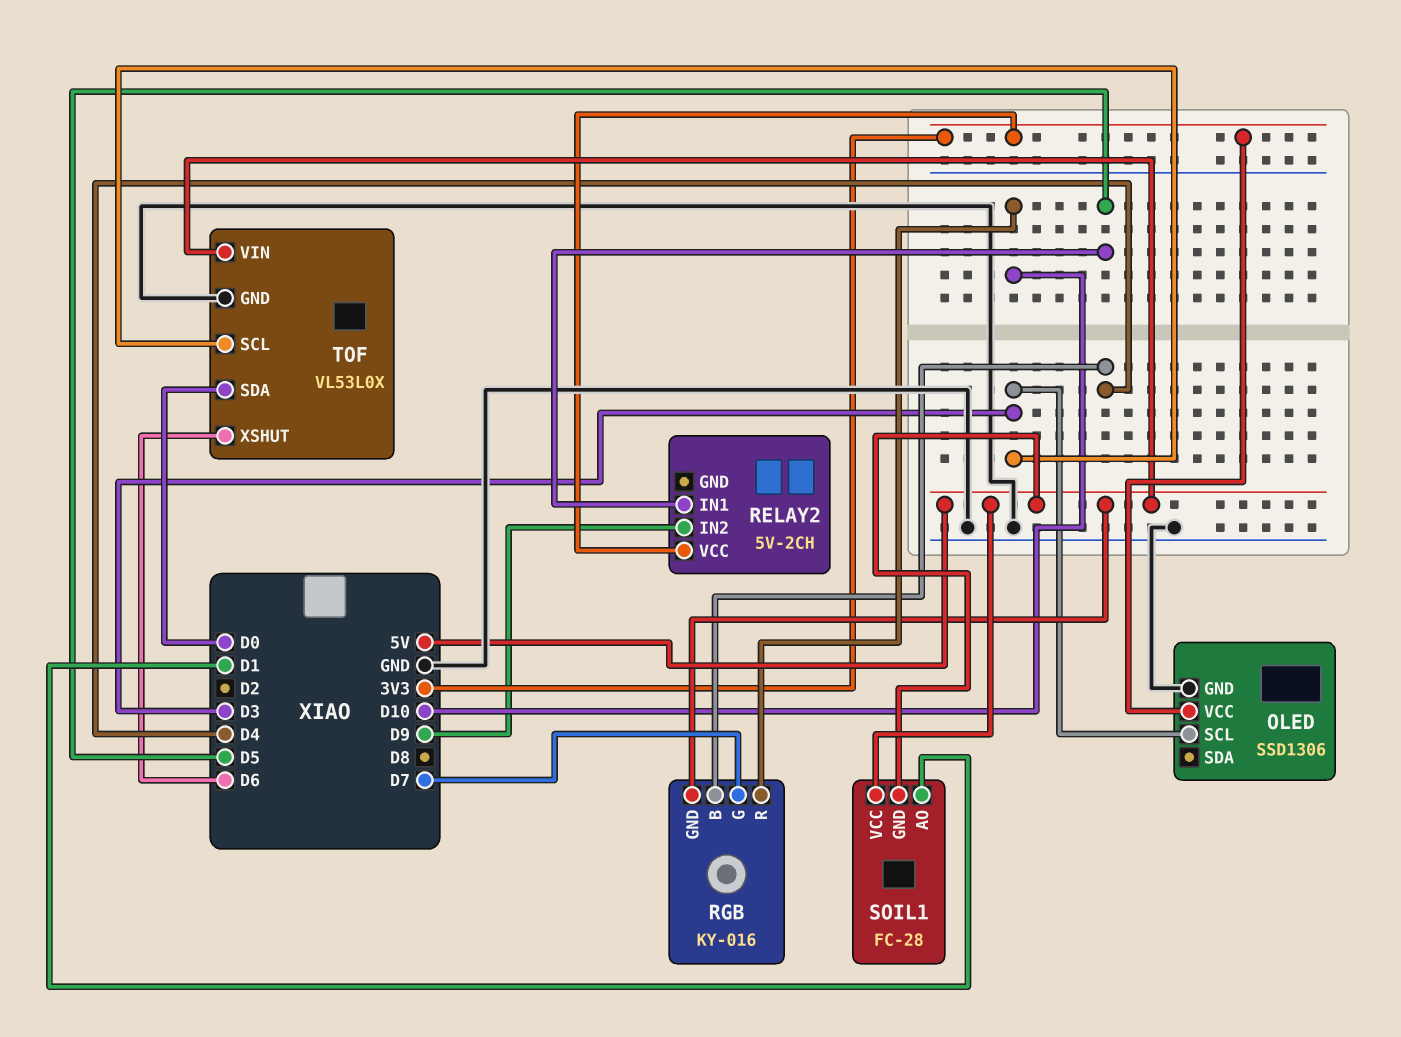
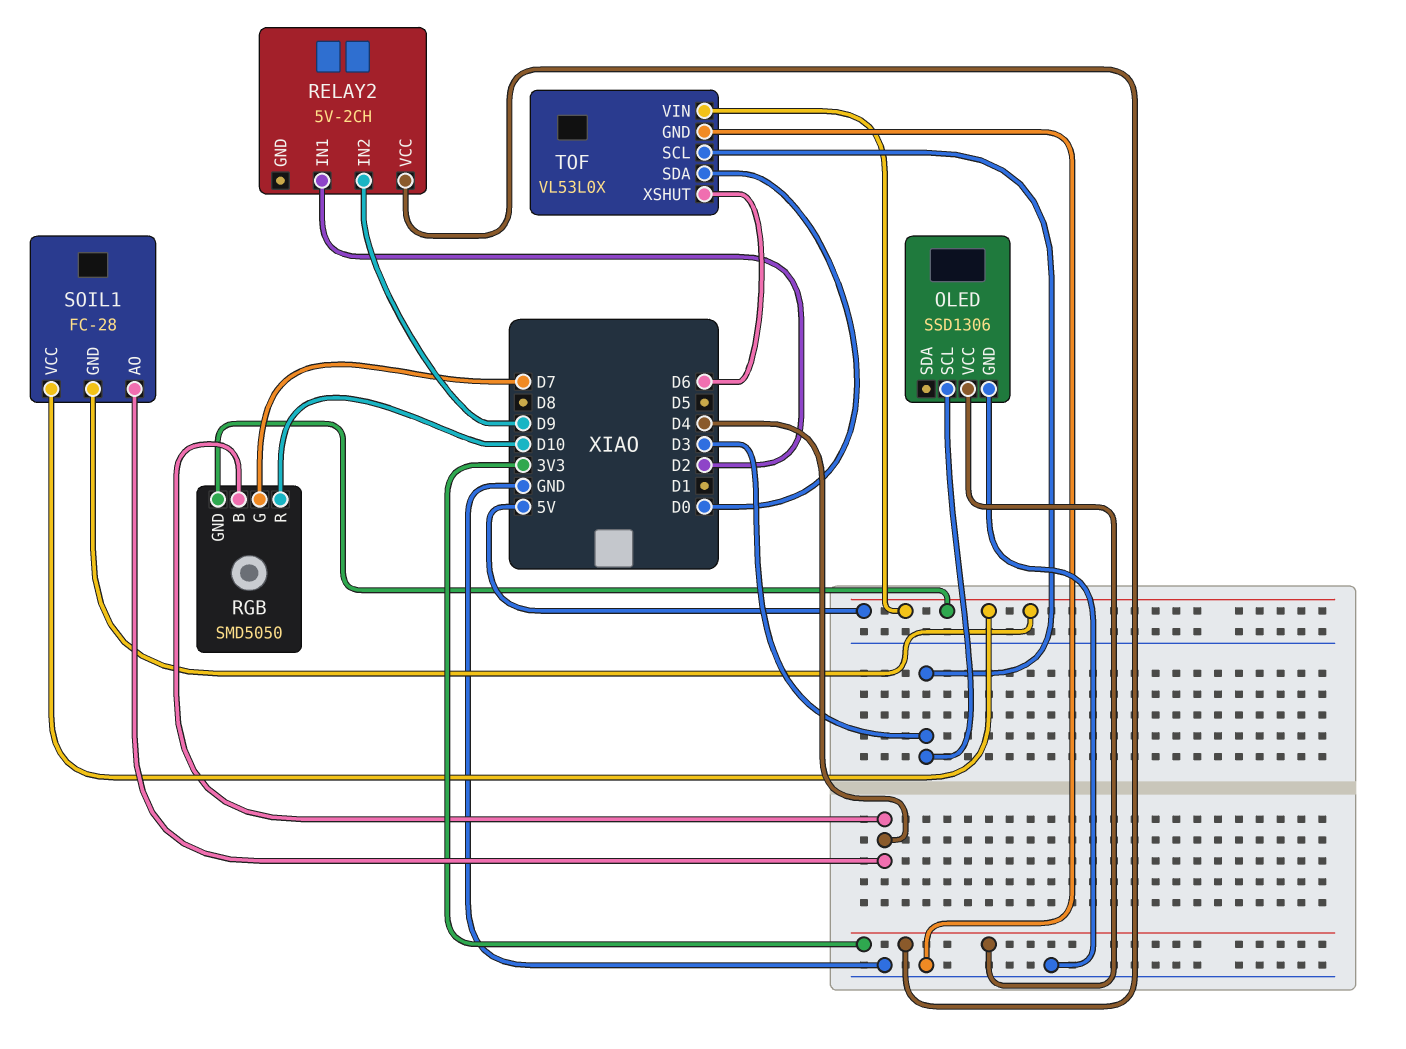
RELAY2 pin IN1: D5 -> D2
RGB: KY-016 -> SMD5050
SOIL1 pin AO: D1 -> D4

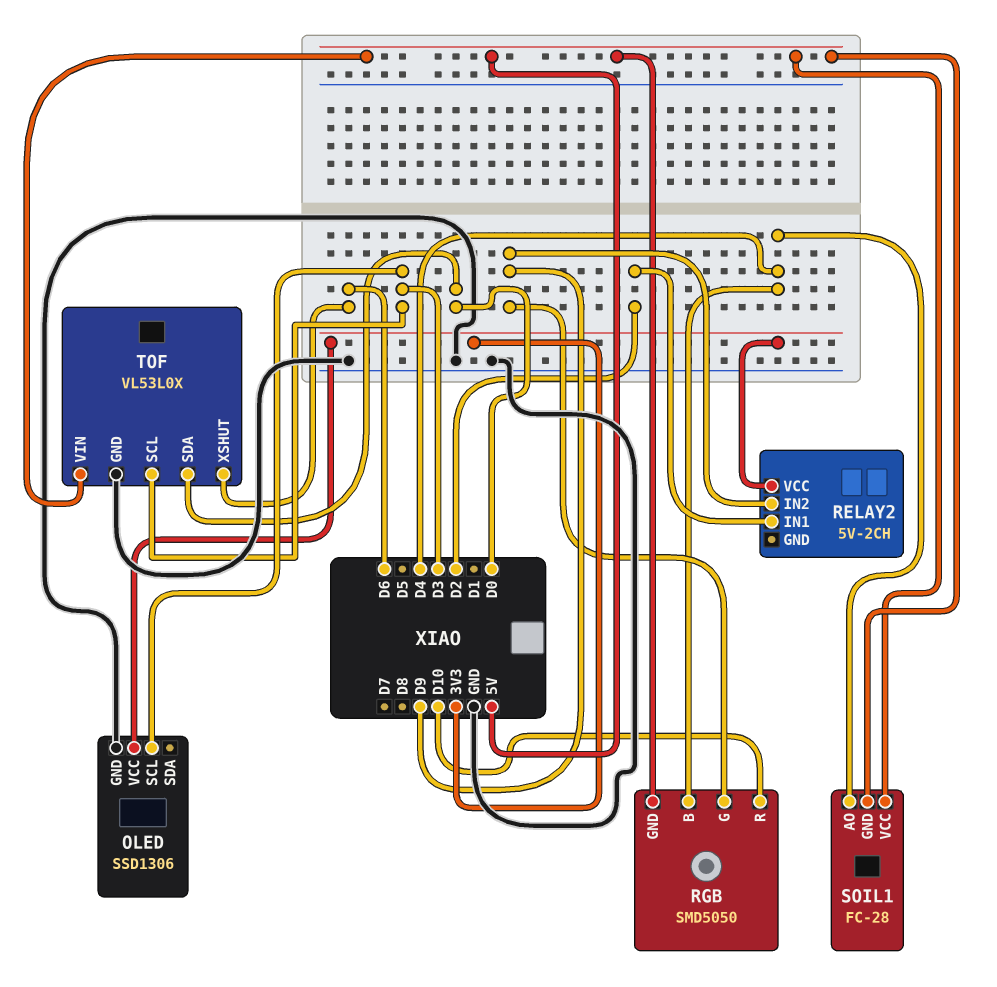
RGB pin G: D7 -> D9

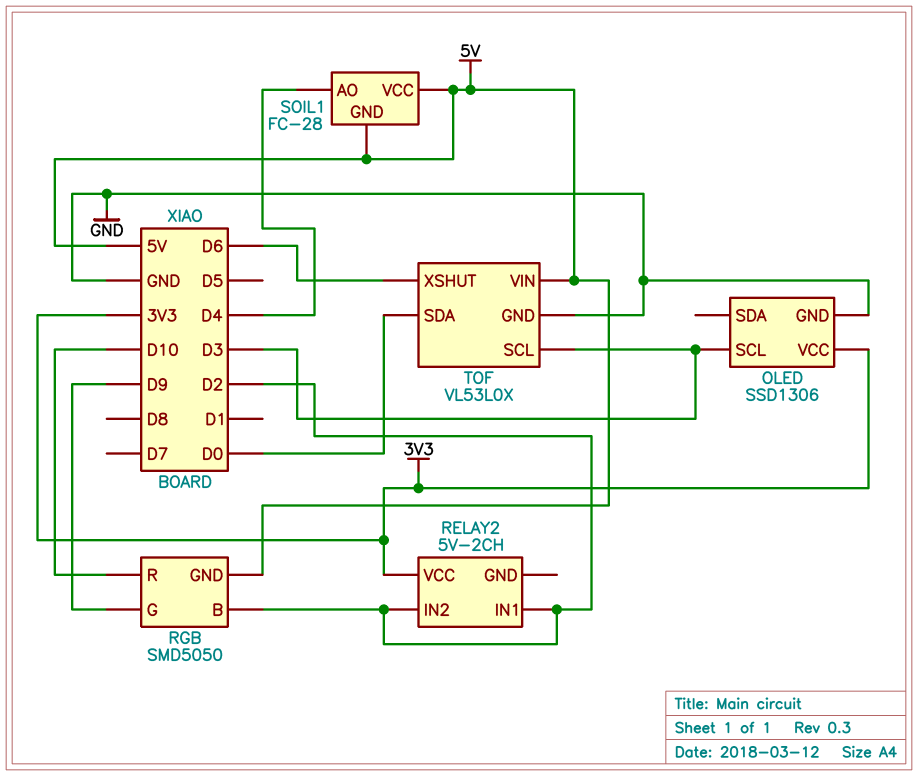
RELAY2 pin IN2: D9 -> D2
RGB pin B: D4 -> D2

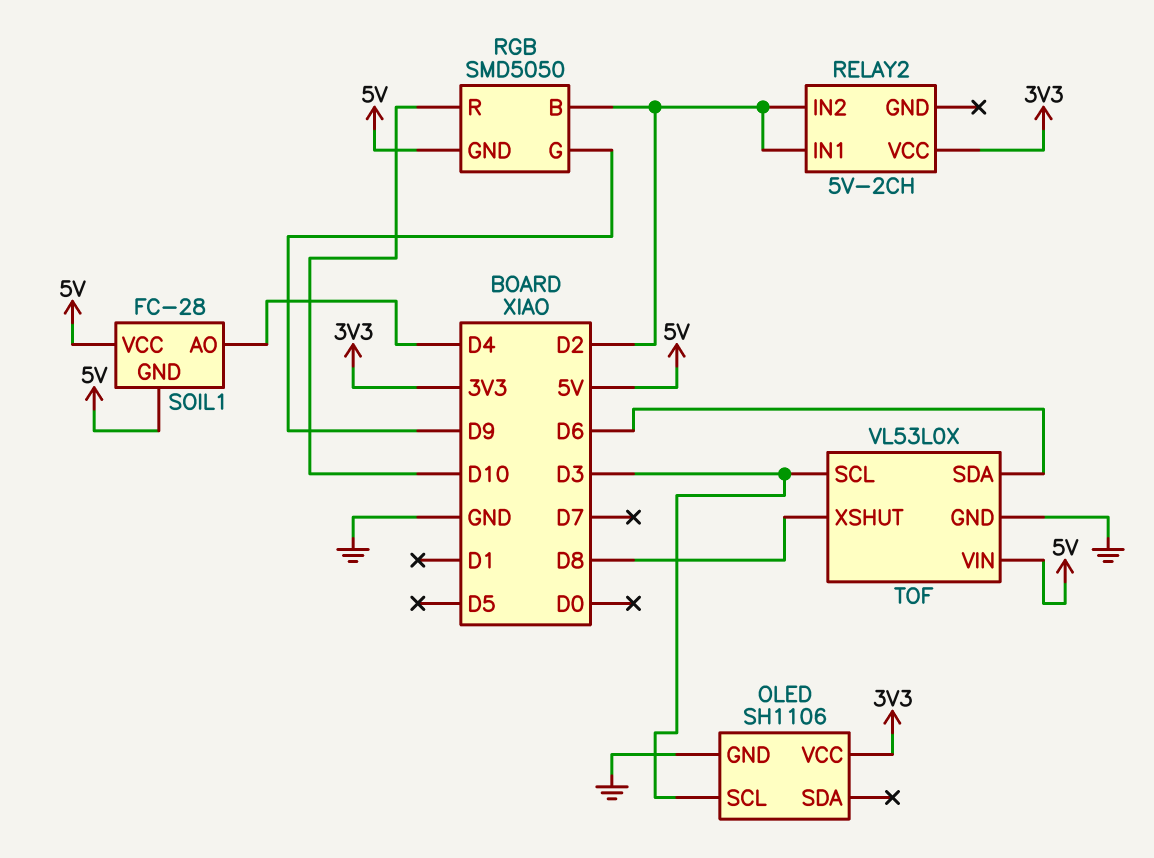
OLED: SSD1306 -> SH1106
TOF pin SDA: D0 -> D6
TOF pin XSHUT: D6 -> D8

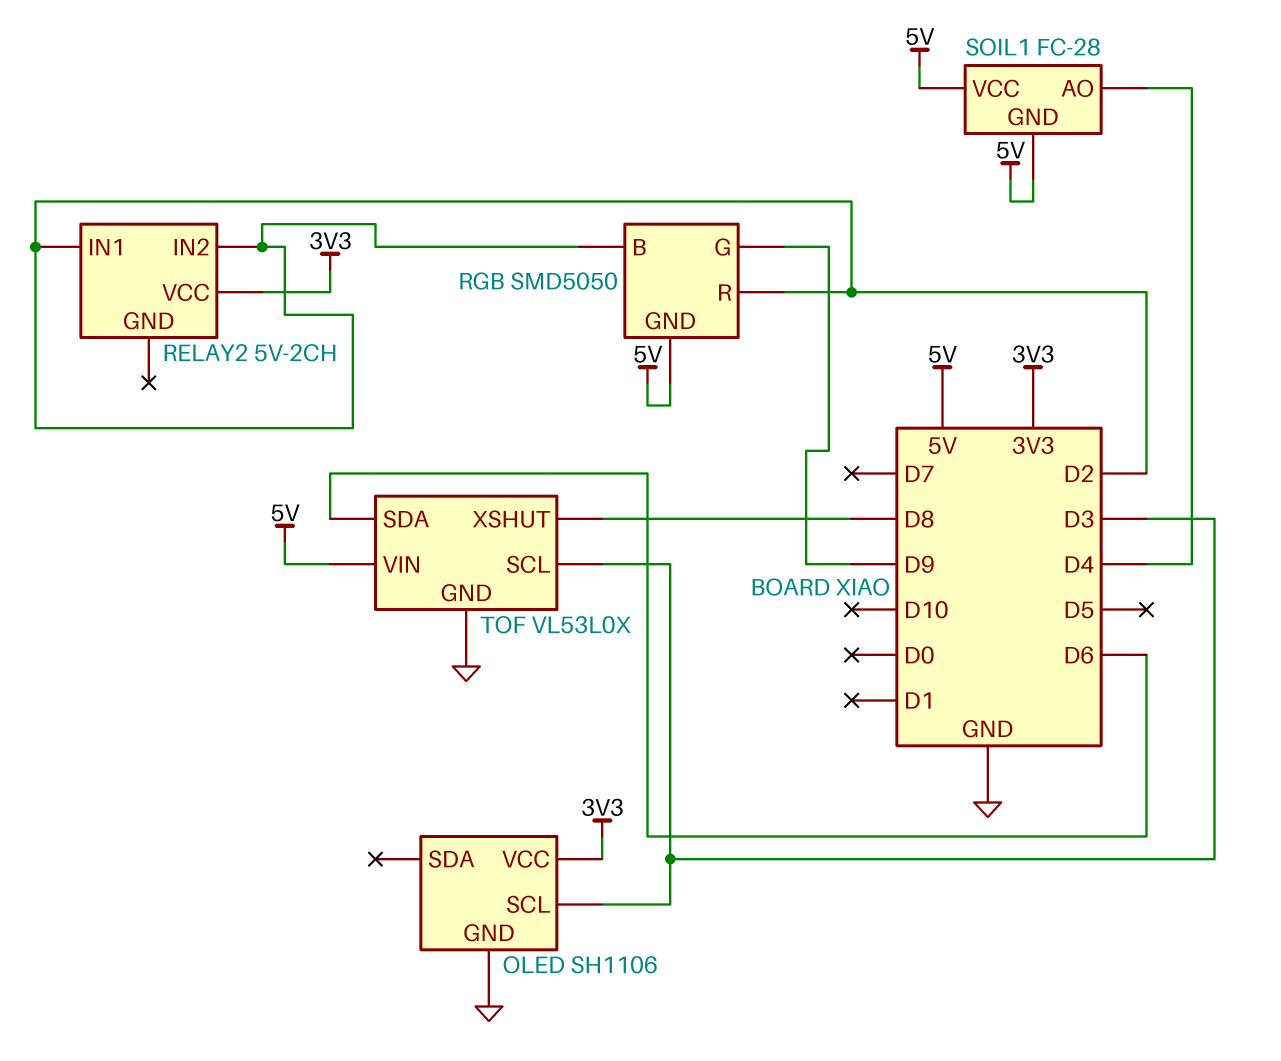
RGB pin R: D10 -> D2

